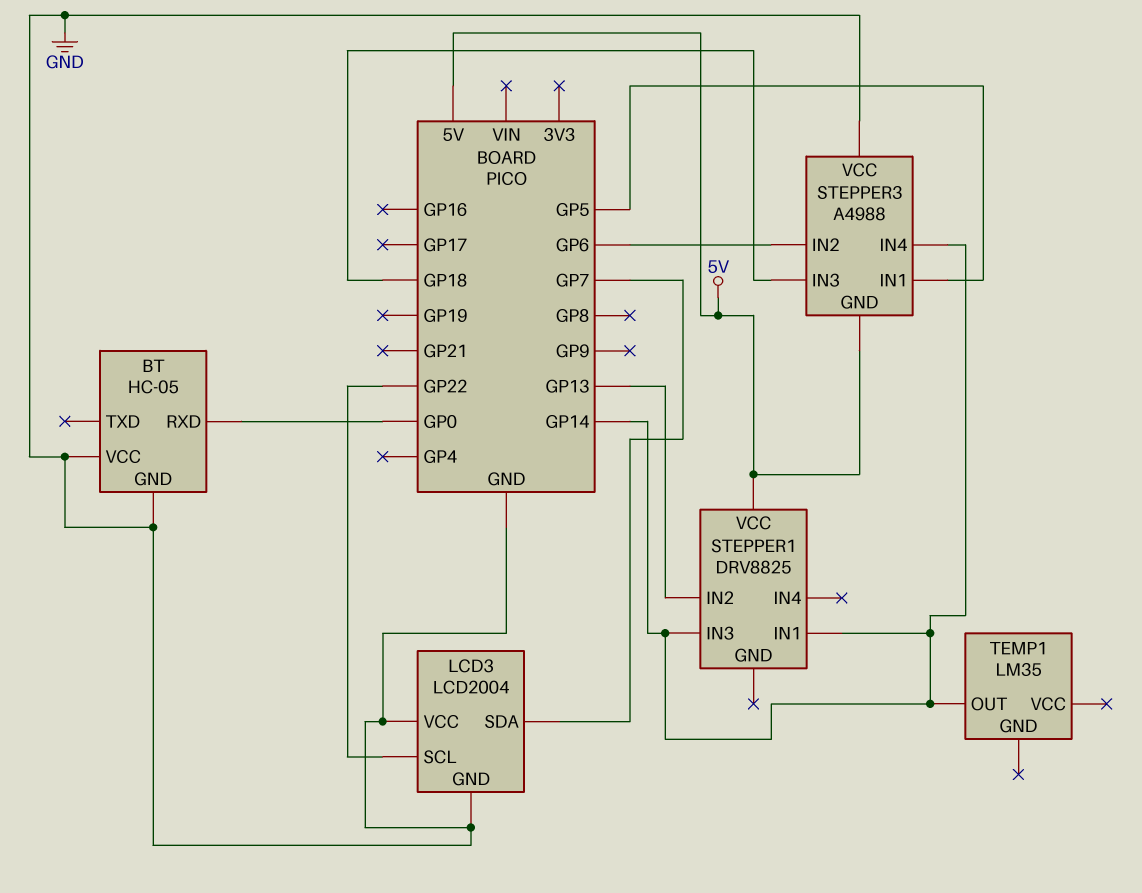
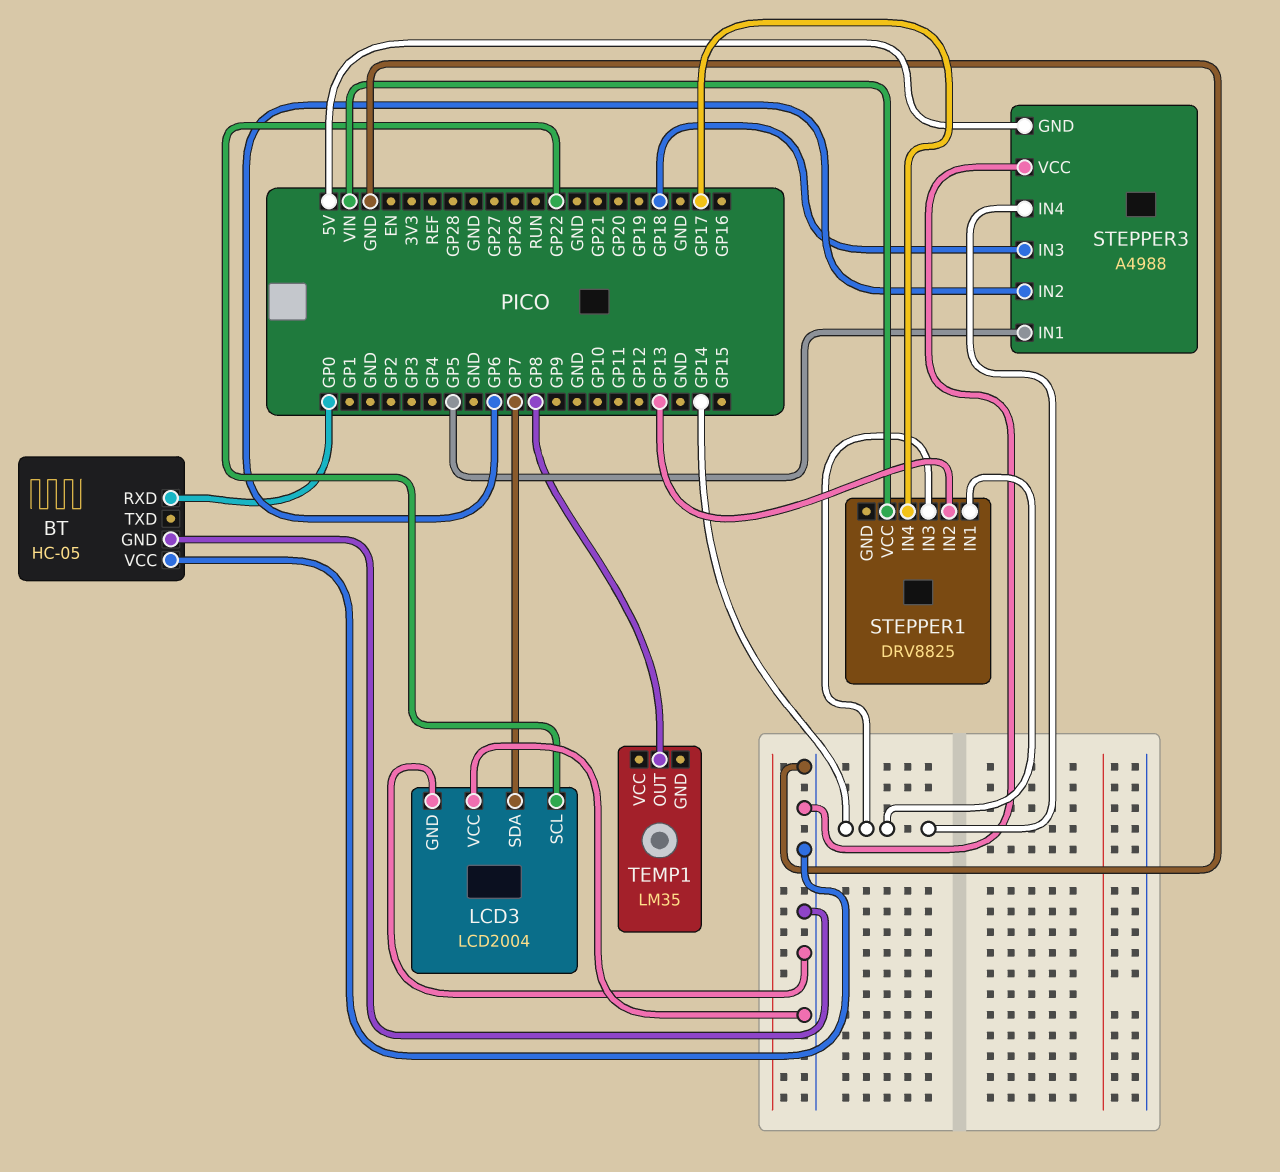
STEPPER1 pin IN4: none -> GP17
STEPPER1 pin VCC: 5V -> VIN
TEMP1 pin OUT: GP14 -> GP8

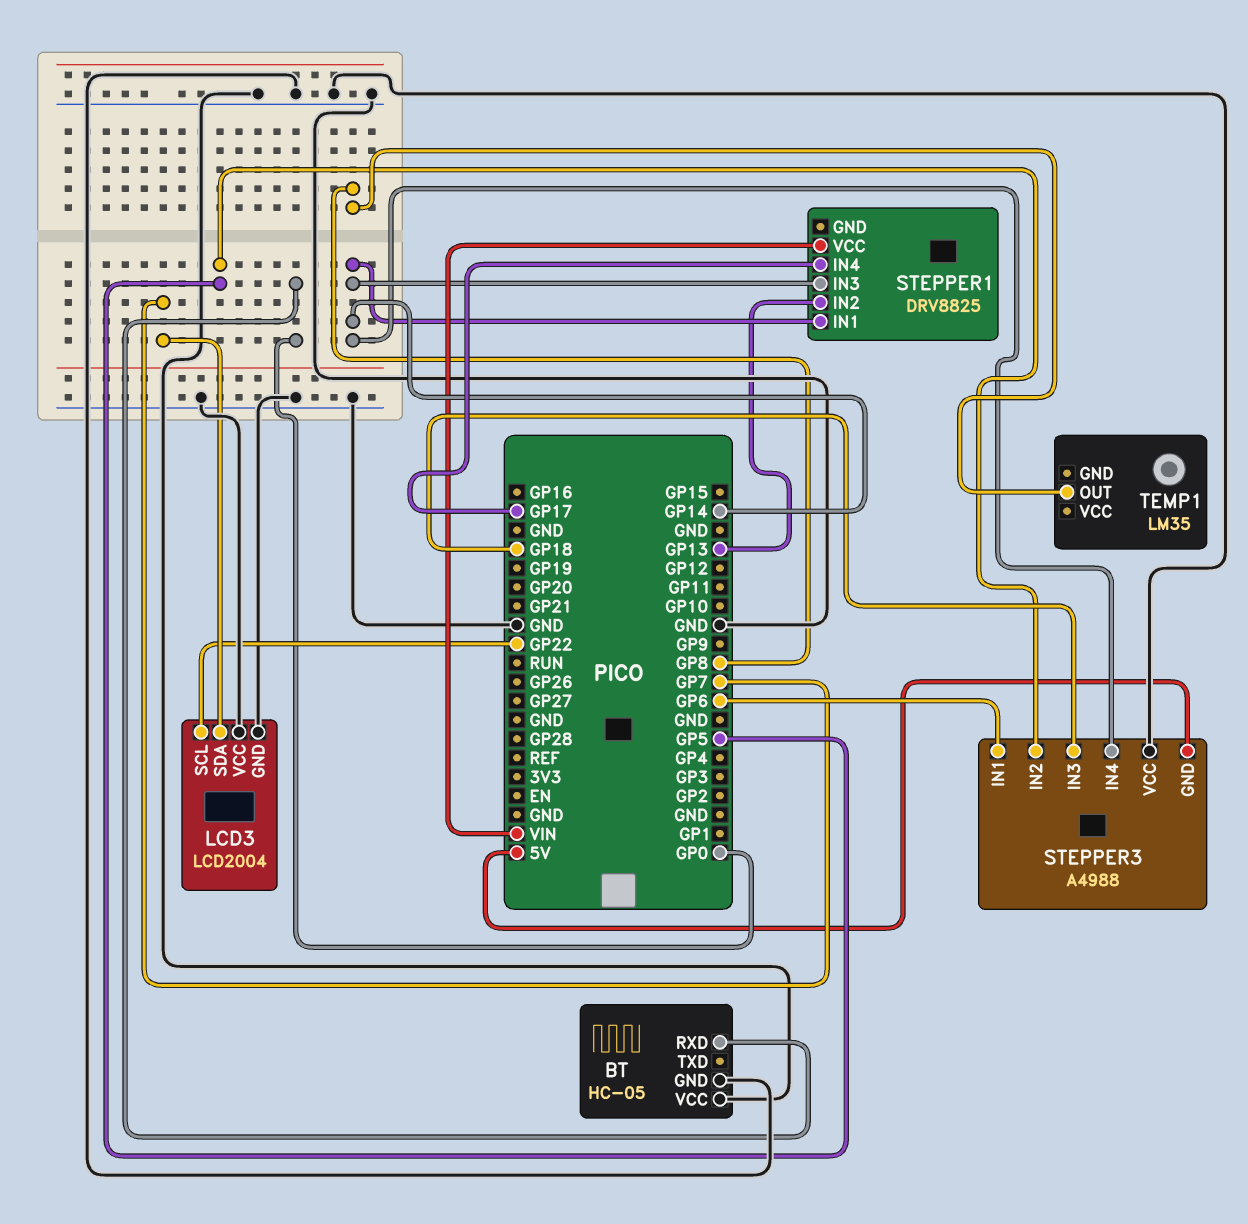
STEPPER3 pin IN1: GP5 -> GP6
STEPPER3 pin IN2: GP6 -> GP5

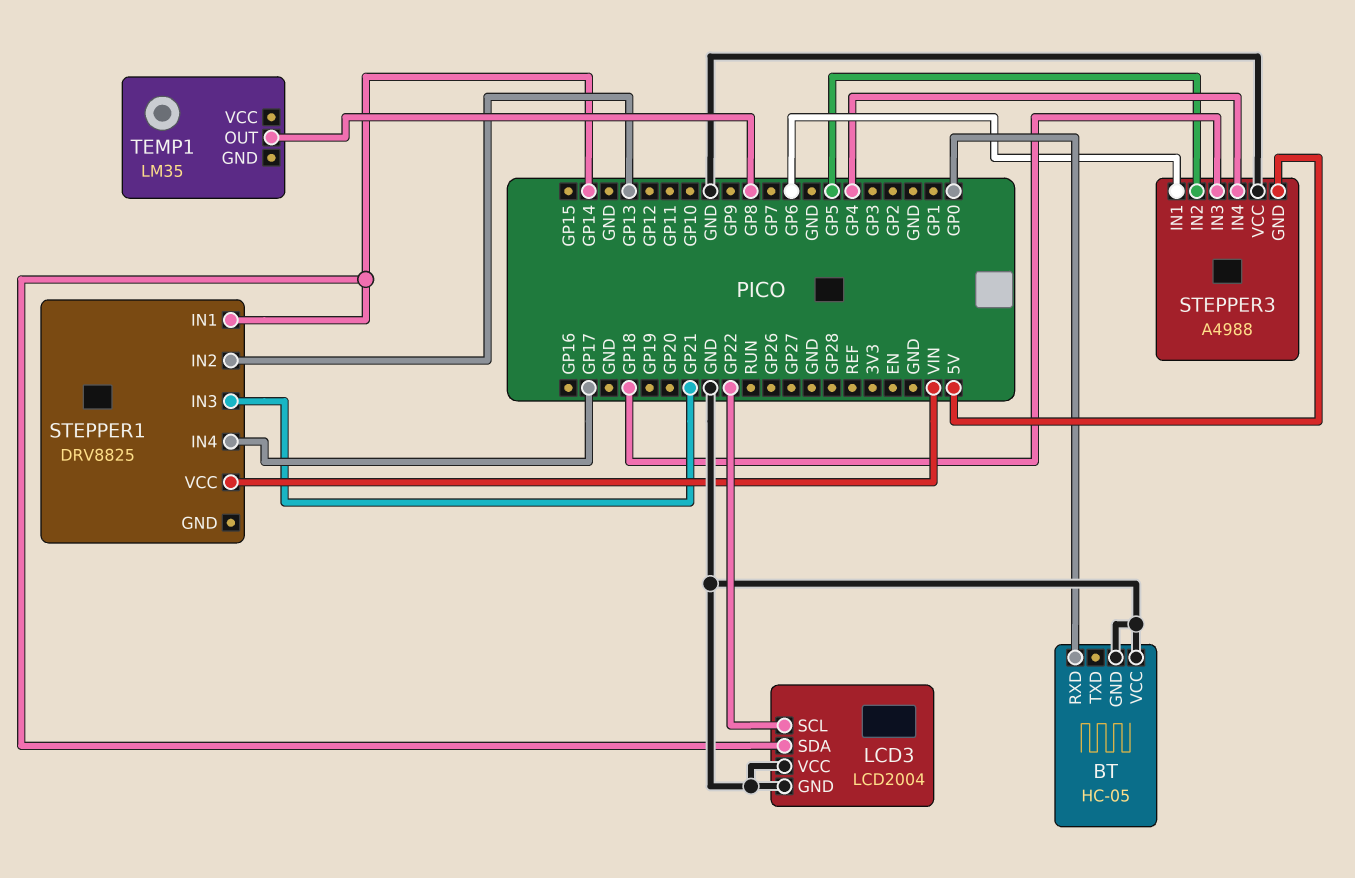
LCD3 pin SDA: GP7 -> GP14
STEPPER1 pin IN3: GP14 -> GP21
STEPPER3 pin IN4: GP14 -> GP4

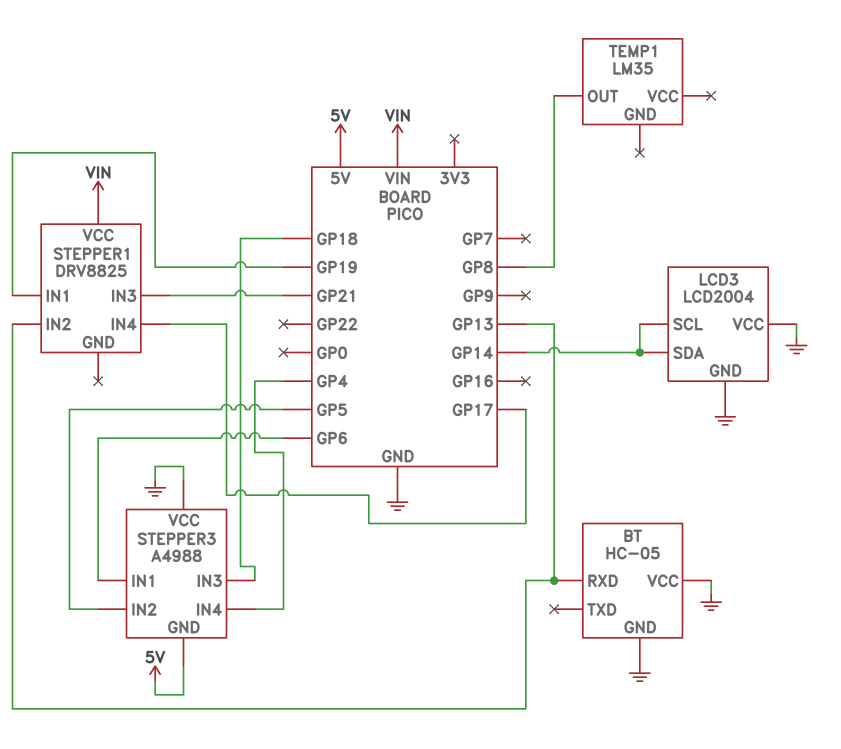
BT pin RXD: GP0 -> GP13
LCD3 pin SCL: GP22 -> GP14
STEPPER1 pin IN1: GP14 -> GP19

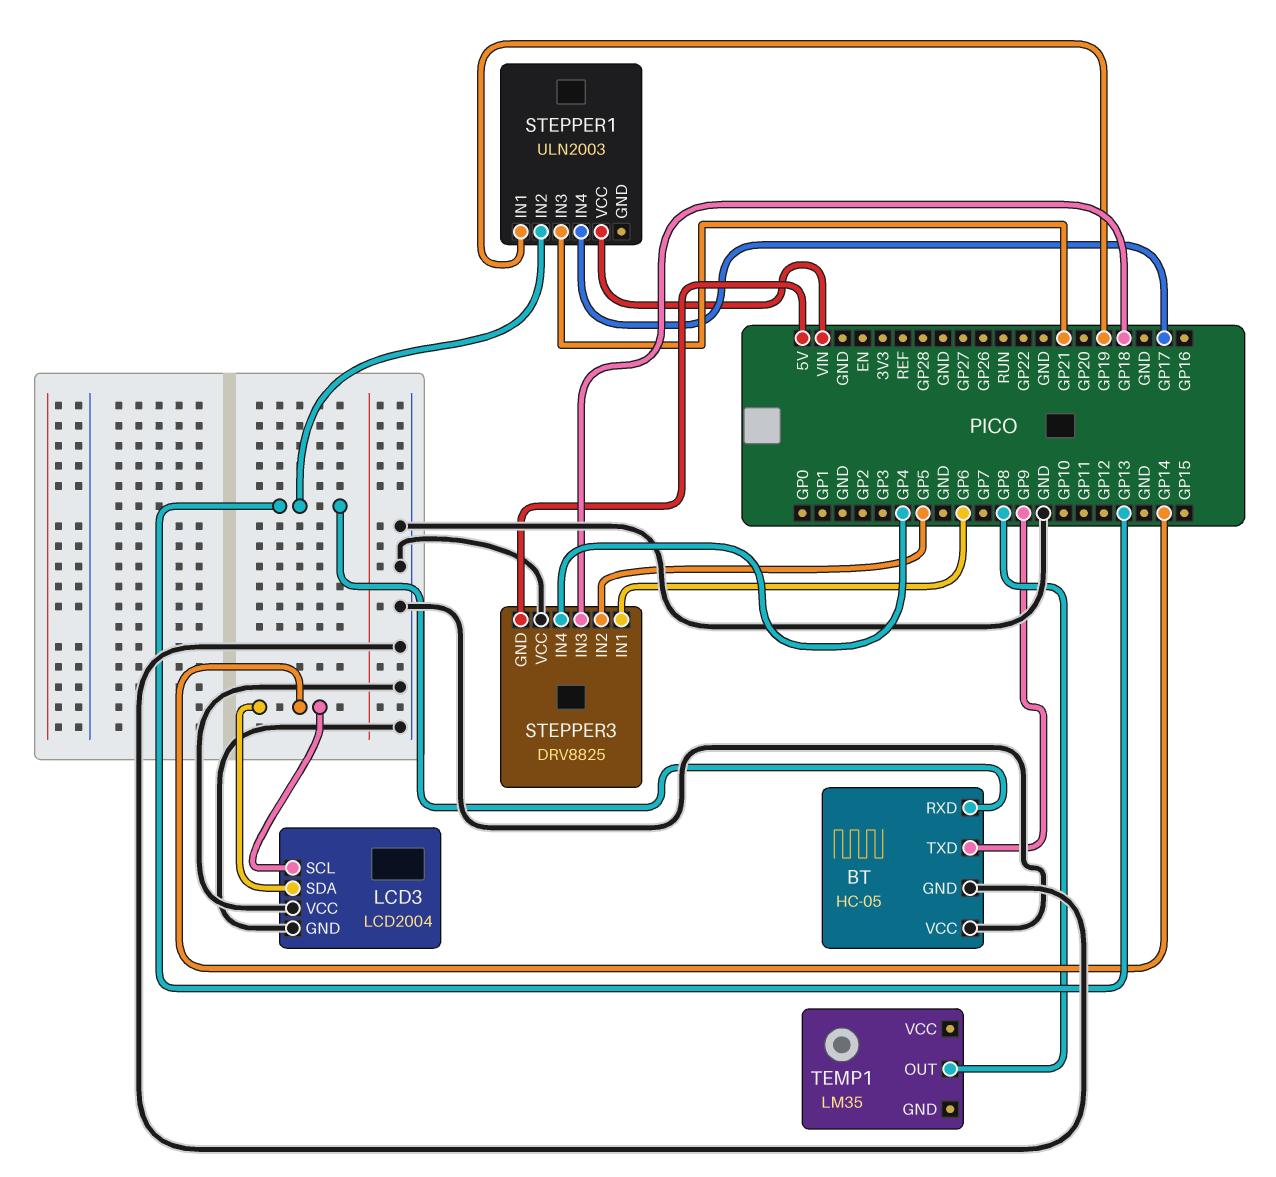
BT pin TXD: none -> GP9
STEPPER1: DRV8825 -> ULN2003
STEPPER3: A4988 -> DRV8825

